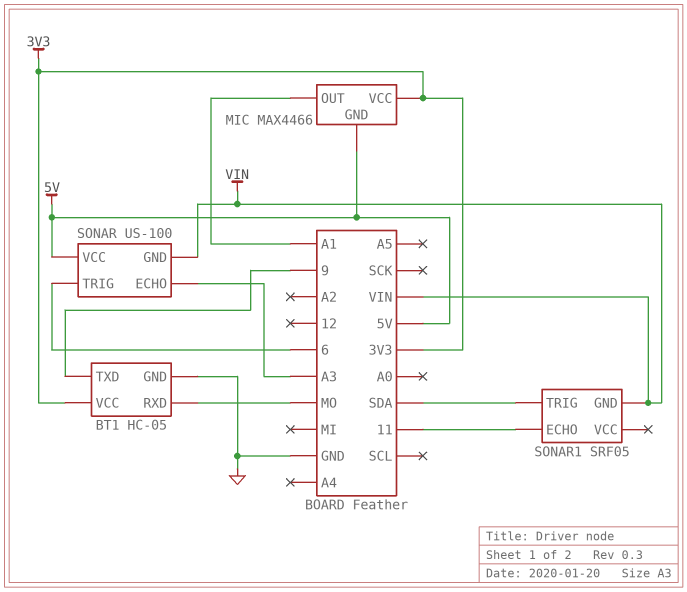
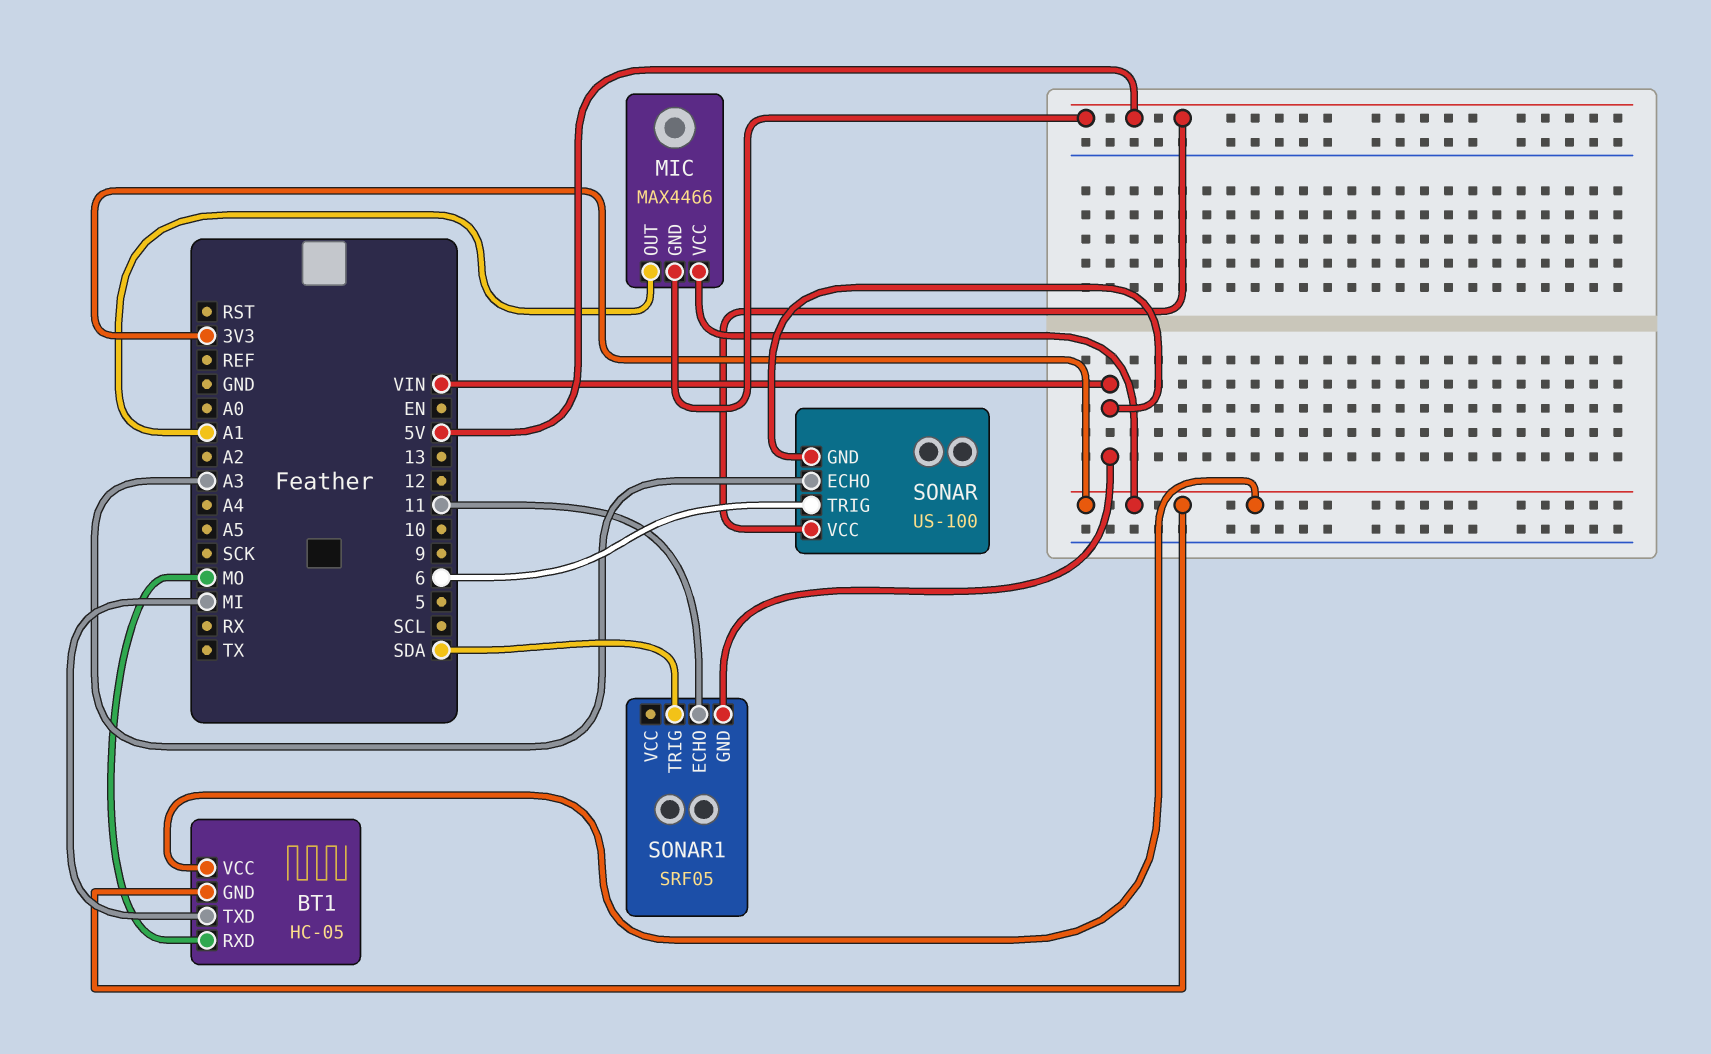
BT1 pin GND: GND -> 3V3
BT1 pin TXD: 9 -> MI

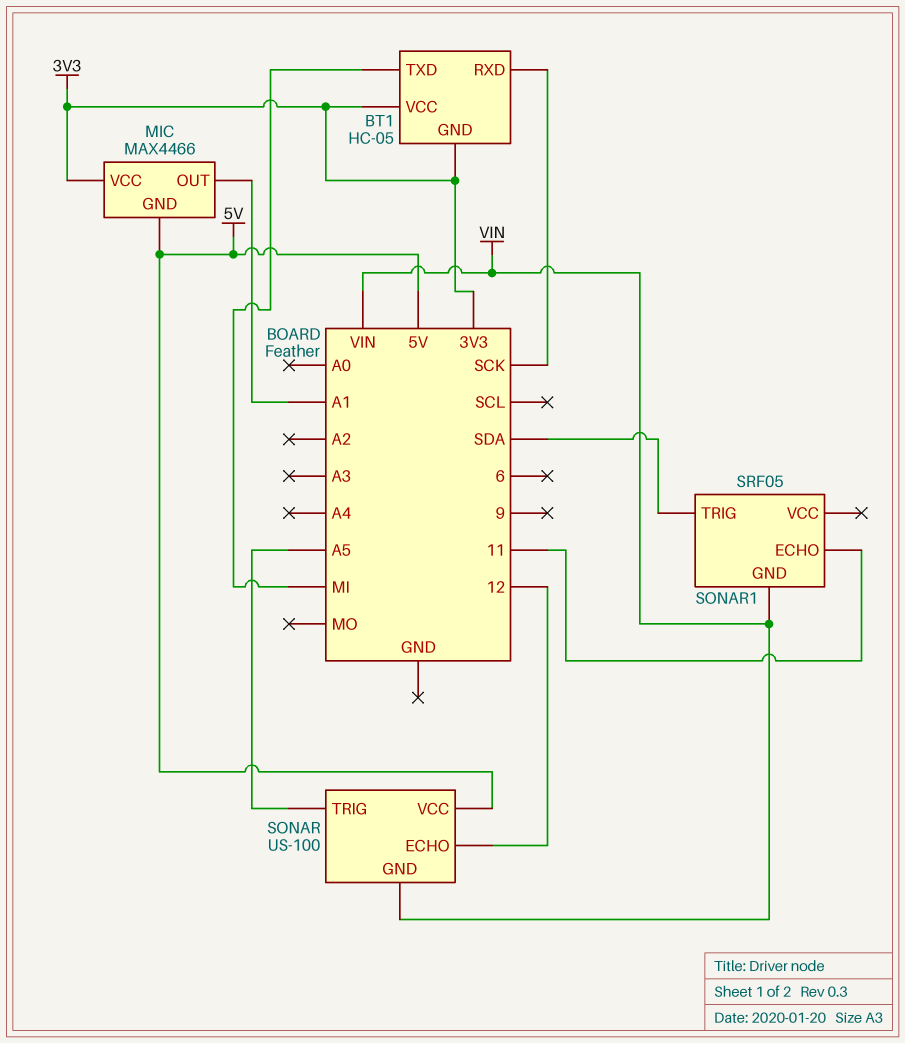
BT1 pin RXD: MO -> SCK
SONAR pin ECHO: A3 -> 12
SONAR pin TRIG: 6 -> A5

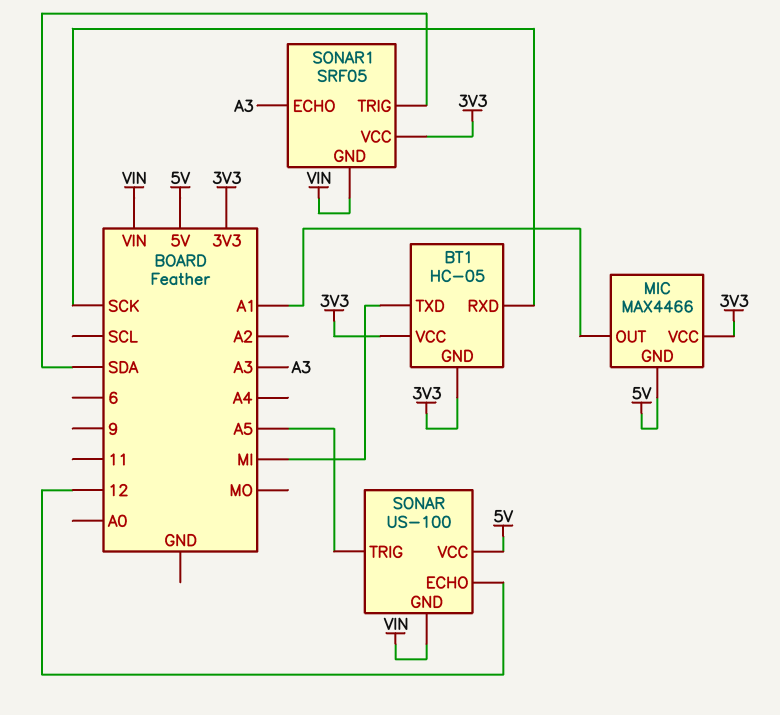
SONAR1 pin ECHO: 11 -> A3
SONAR1 pin VCC: none -> 3V3

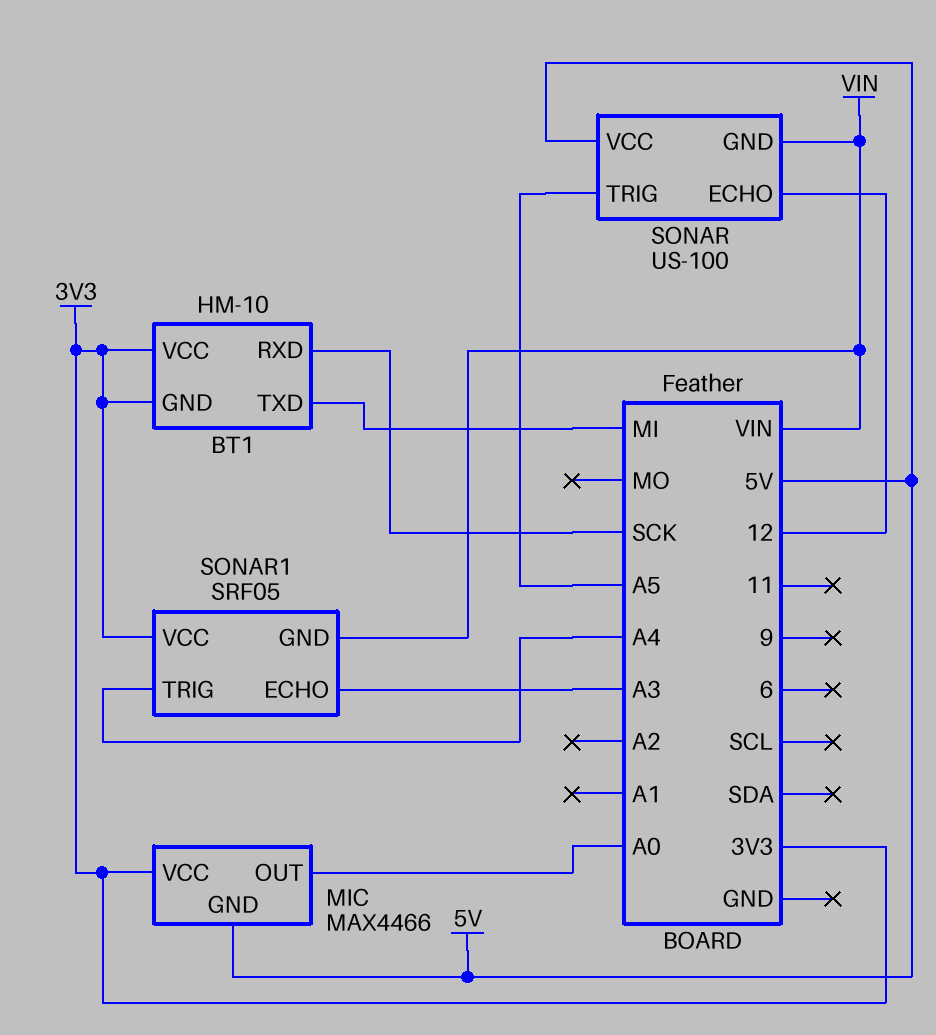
BT1: HC-05 -> HM-10
MIC pin OUT: A1 -> A0
SONAR1 pin TRIG: SDA -> A4

